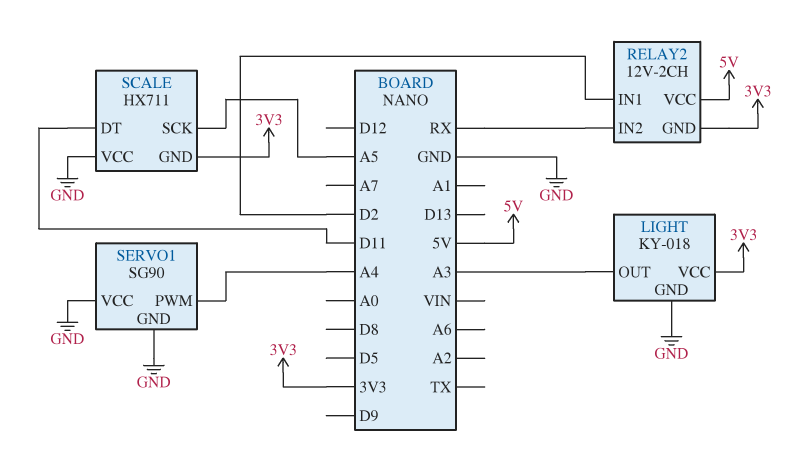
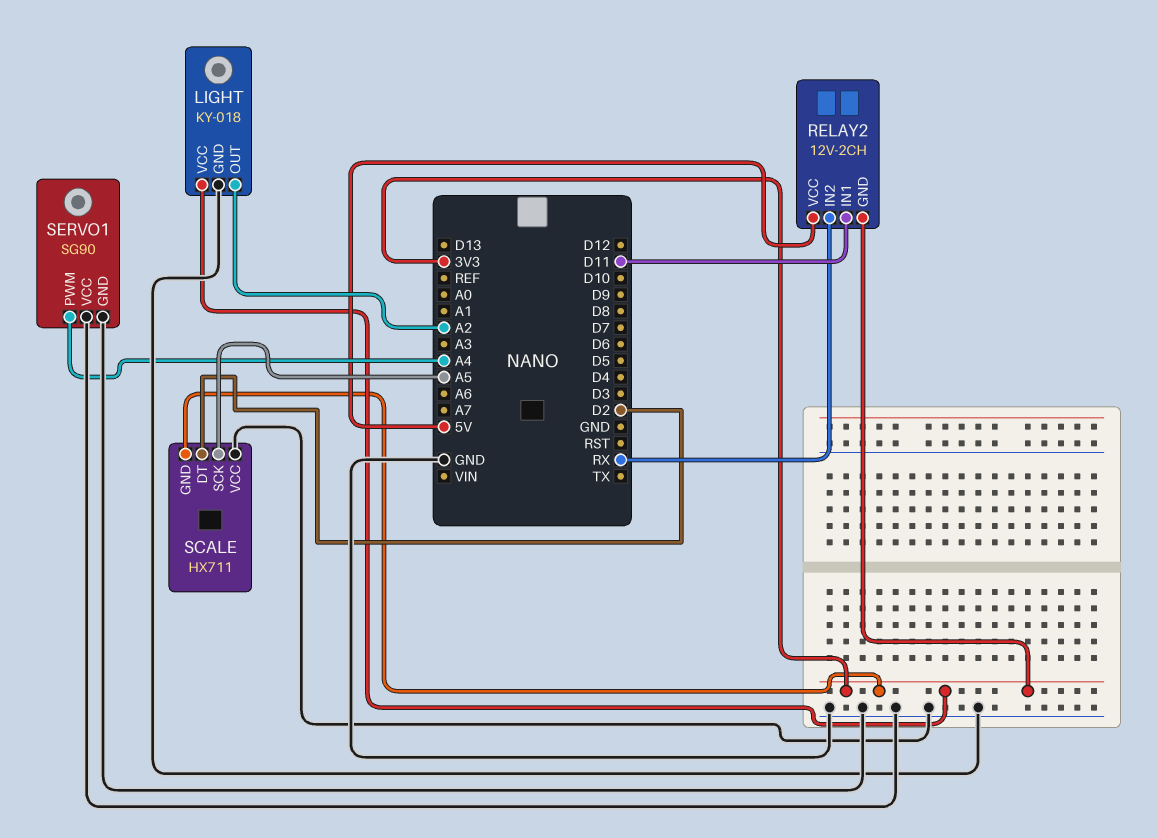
LIGHT pin OUT: A3 -> A2
RELAY2 pin IN1: D2 -> D11
SCALE pin DT: D11 -> D2

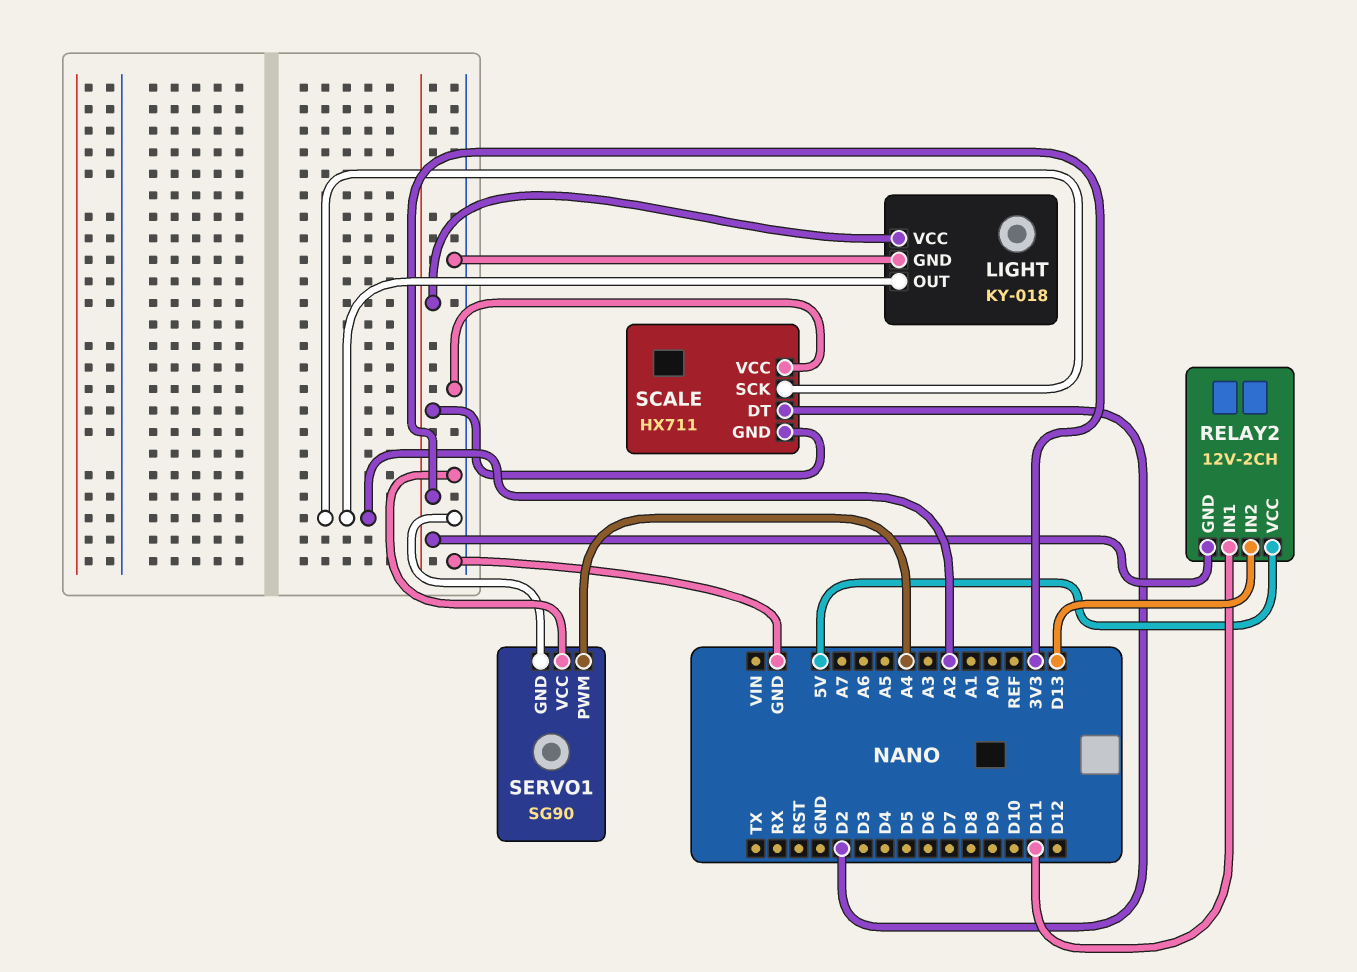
RELAY2 pin IN2: RX -> D13
SCALE pin SCK: A5 -> A2

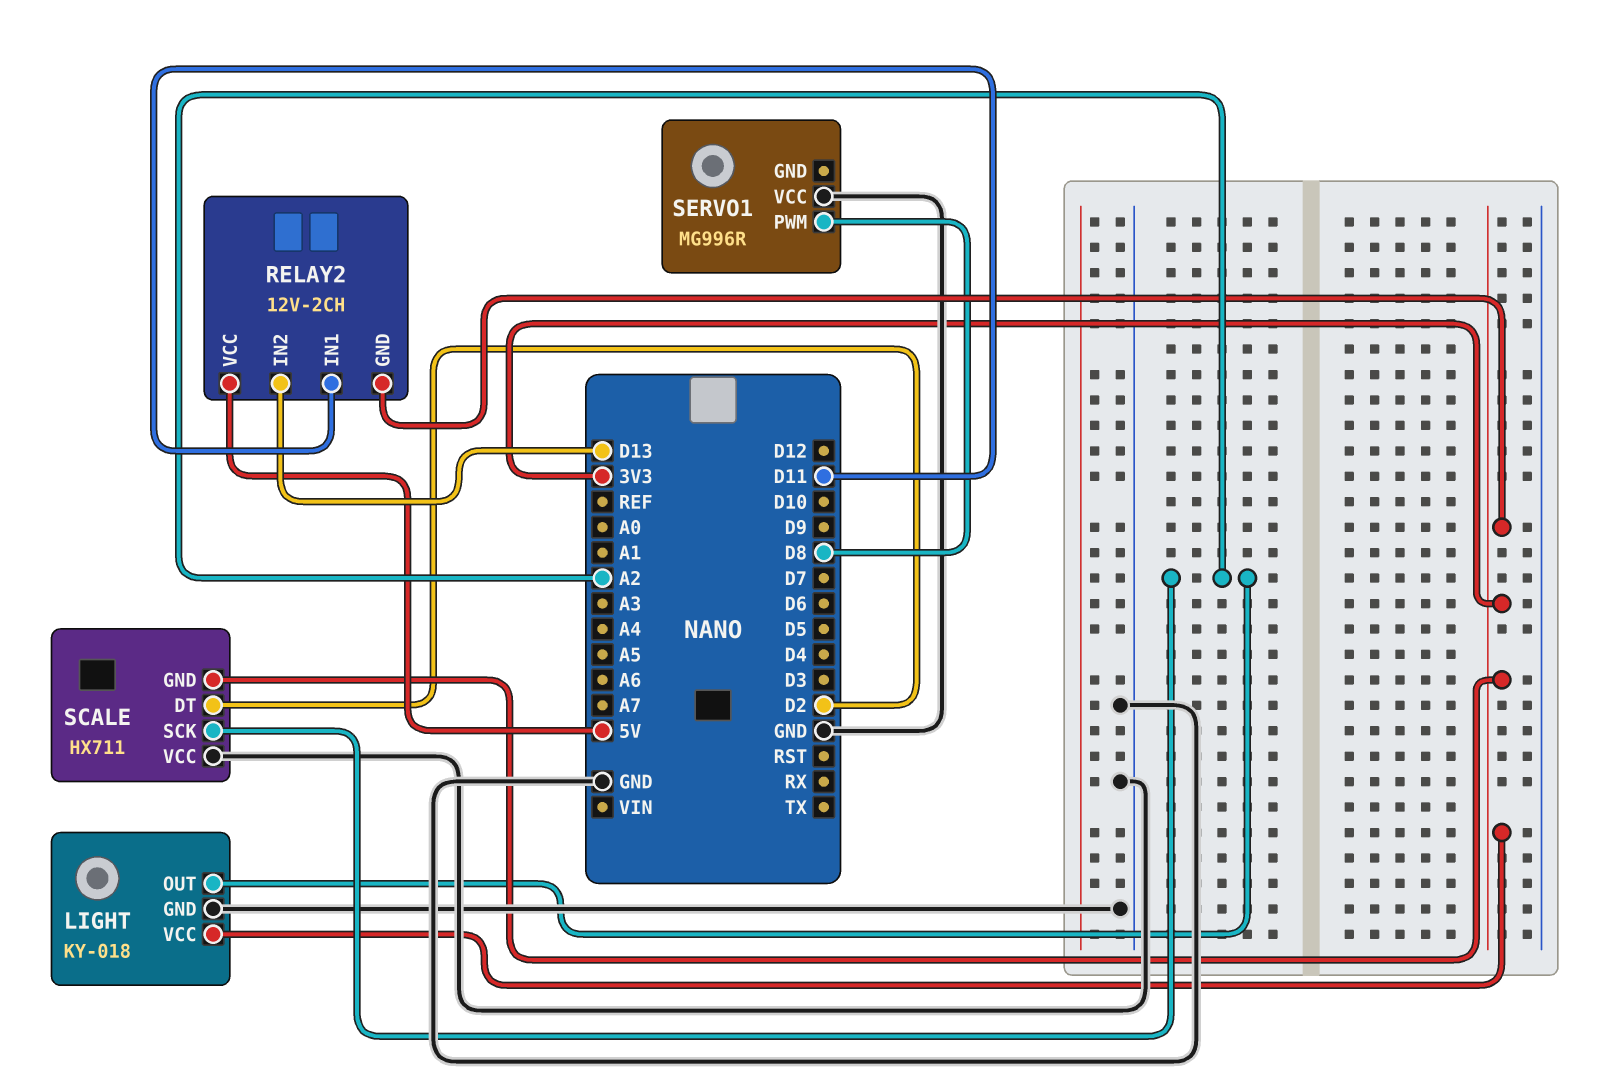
SERVO1: SG90 -> MG996R
SERVO1 pin GND: GND -> none
SERVO1 pin PWM: A4 -> D8

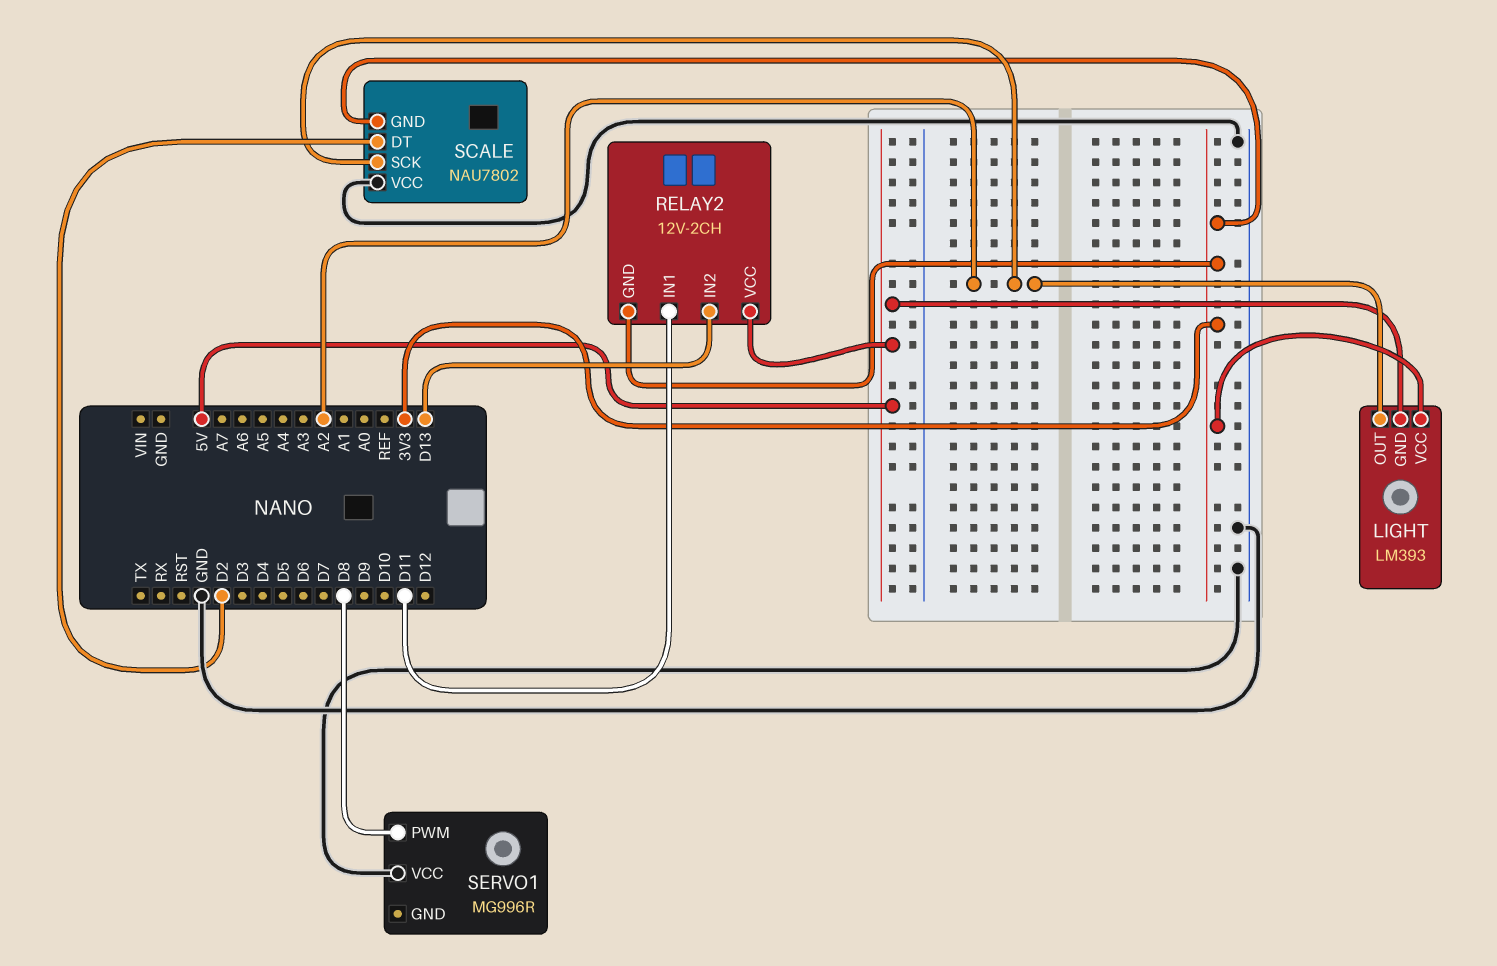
LIGHT: KY-018 -> LM393
LIGHT pin GND: GND -> 5V
SCALE: HX711 -> NAU7802

